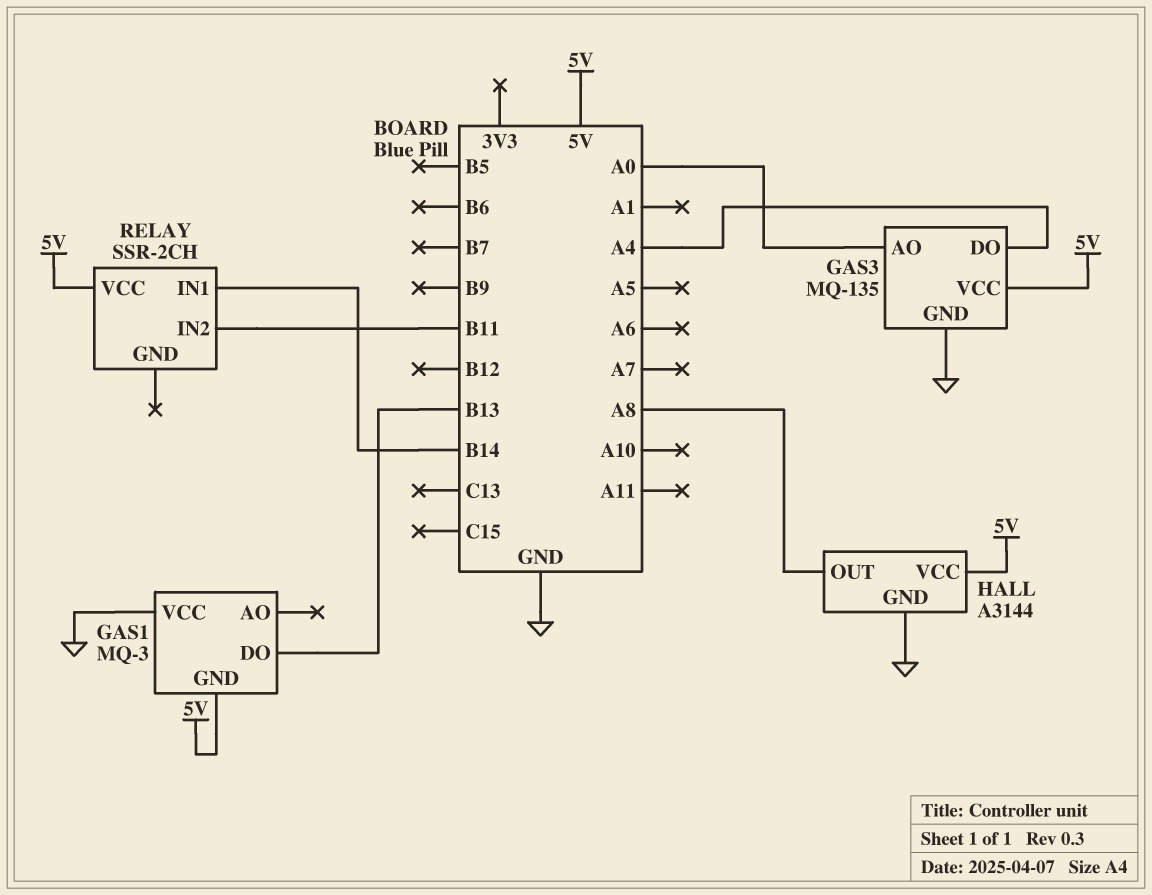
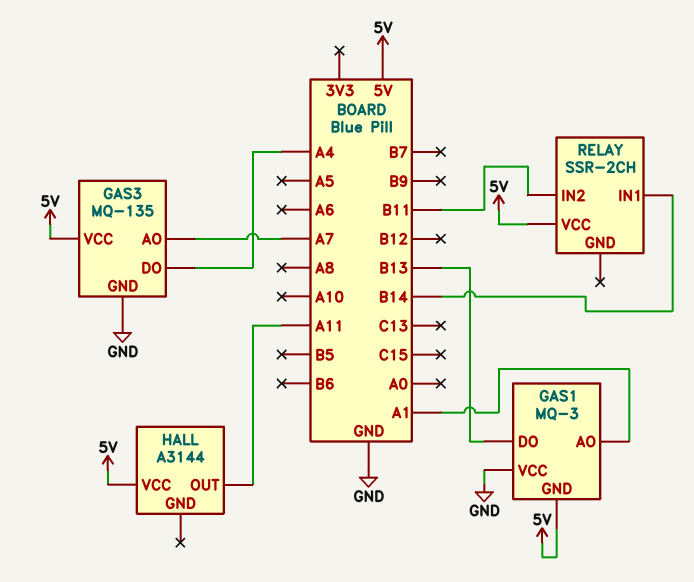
GAS1 pin AO: none -> A1
GAS3 pin AO: A0 -> A7
HALL pin GND: GND -> none
HALL pin OUT: A8 -> A11

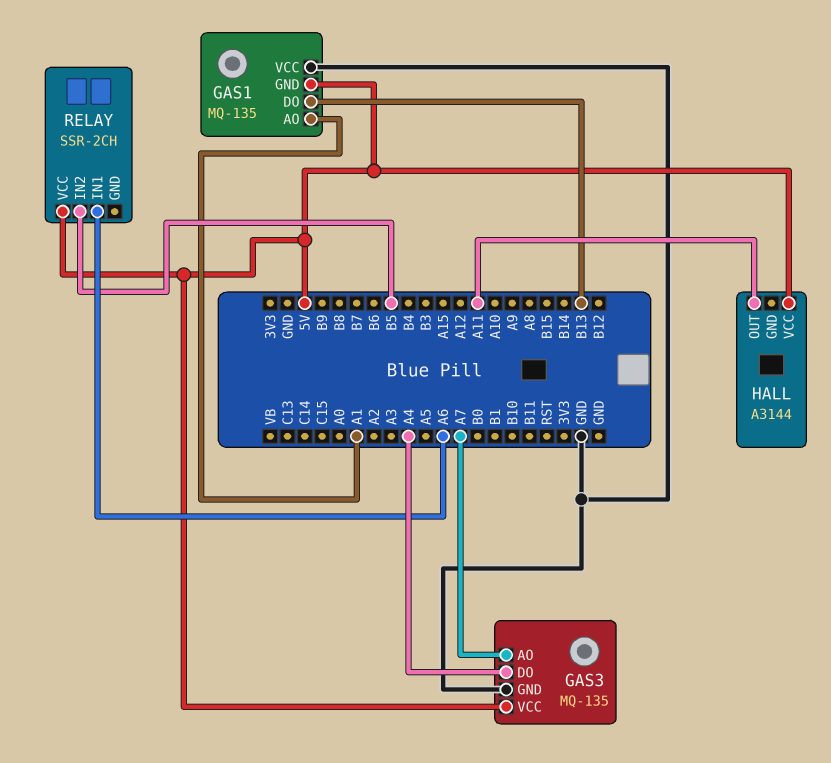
GAS1: MQ-3 -> MQ-135
RELAY pin IN1: B14 -> A6
RELAY pin IN2: B11 -> B5

